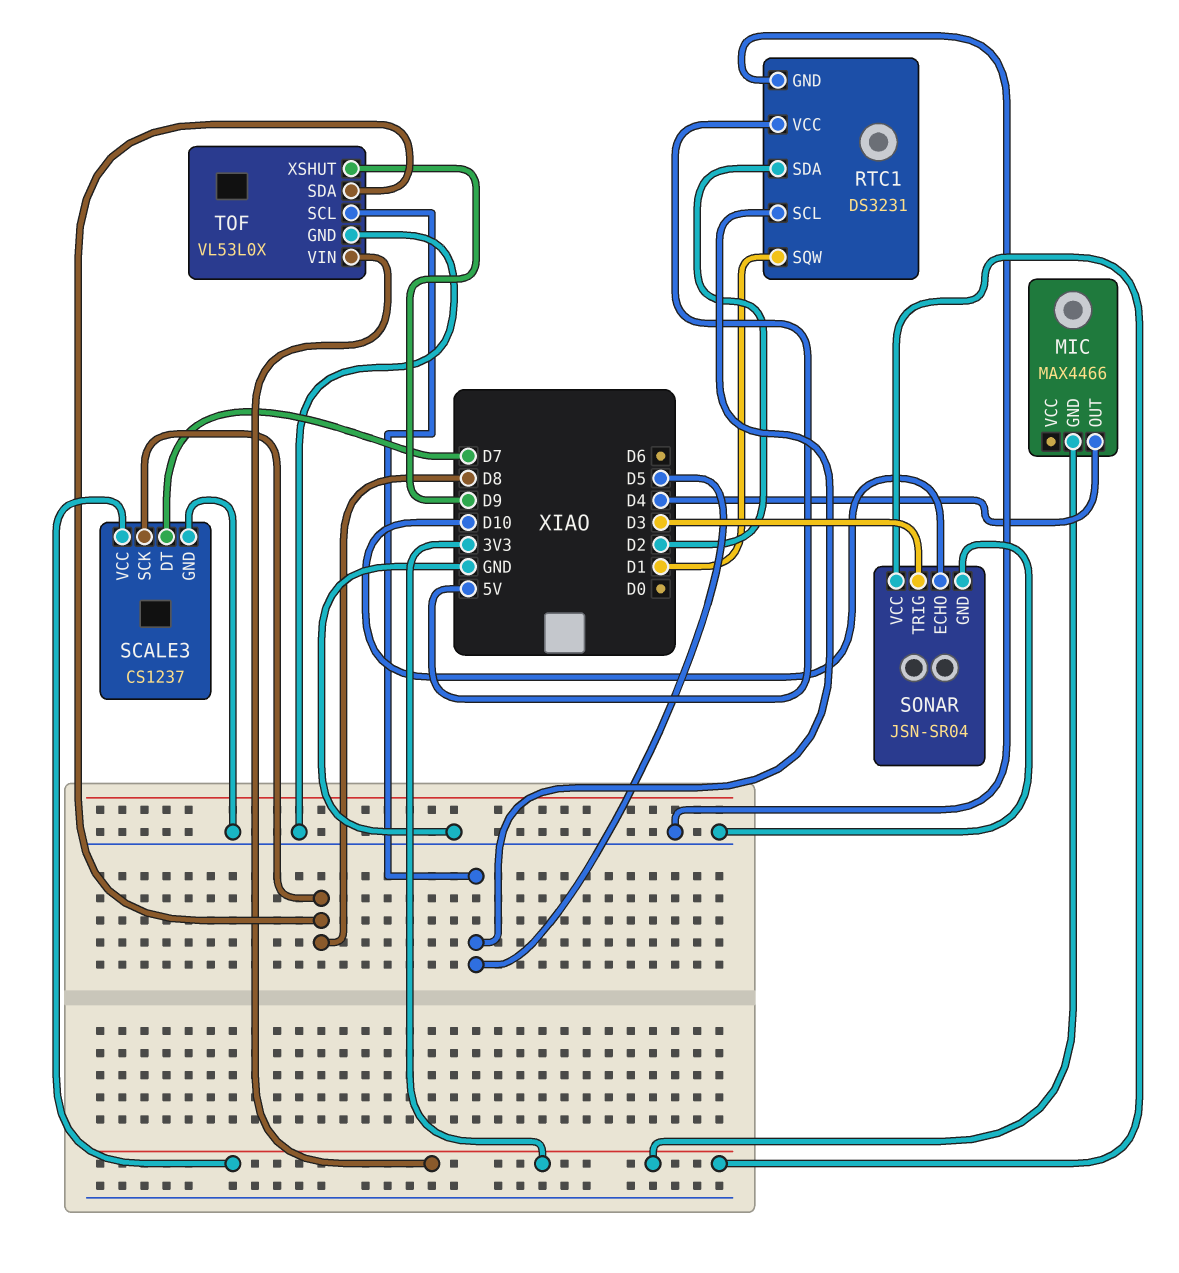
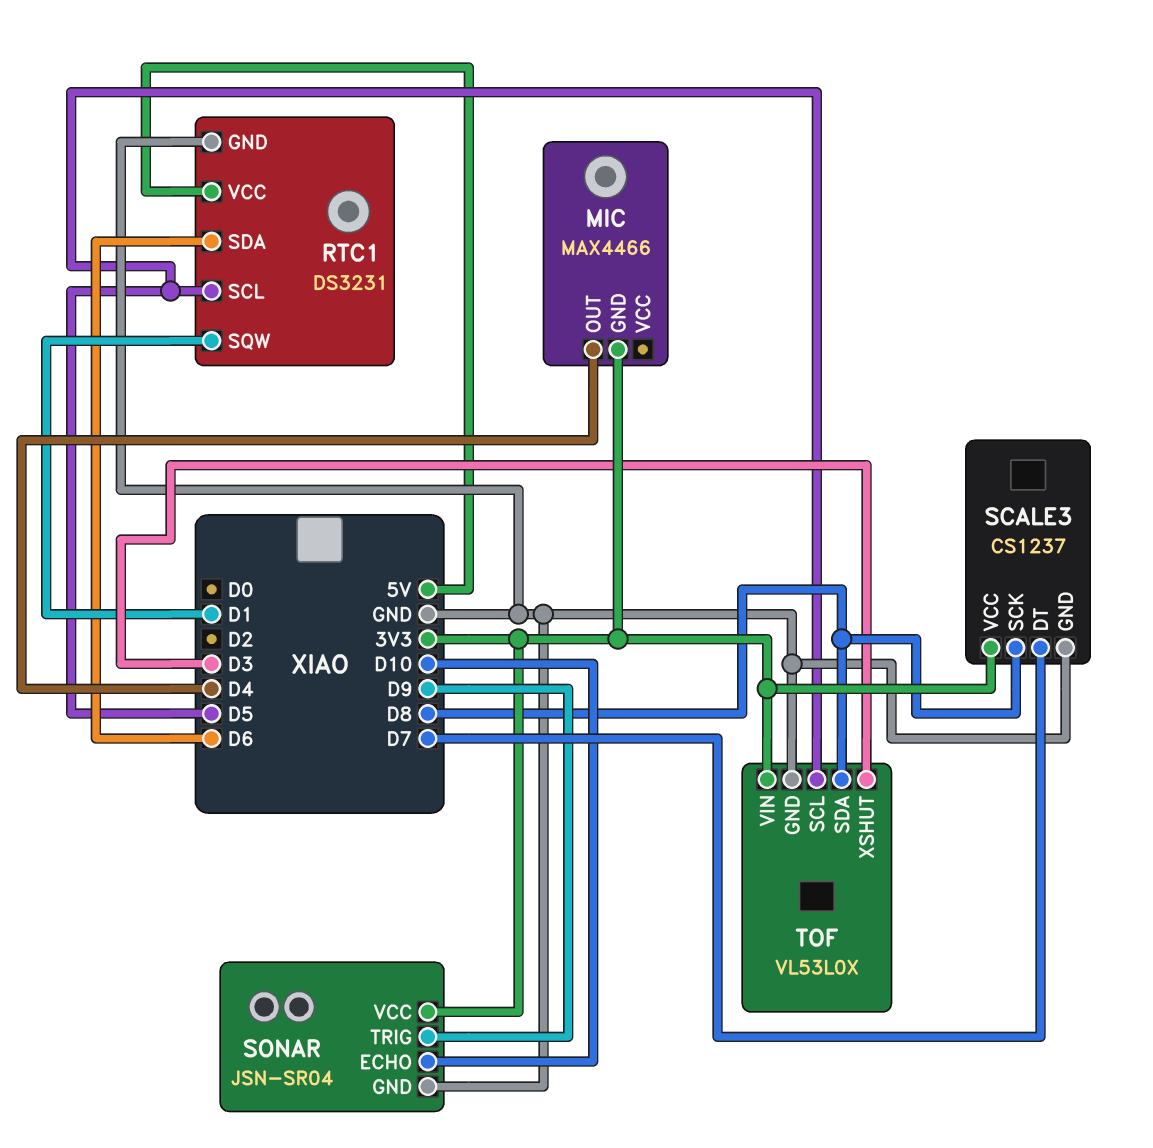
RTC1 pin SDA: D2 -> D6
SONAR pin TRIG: D3 -> D9
TOF pin XSHUT: D9 -> D3

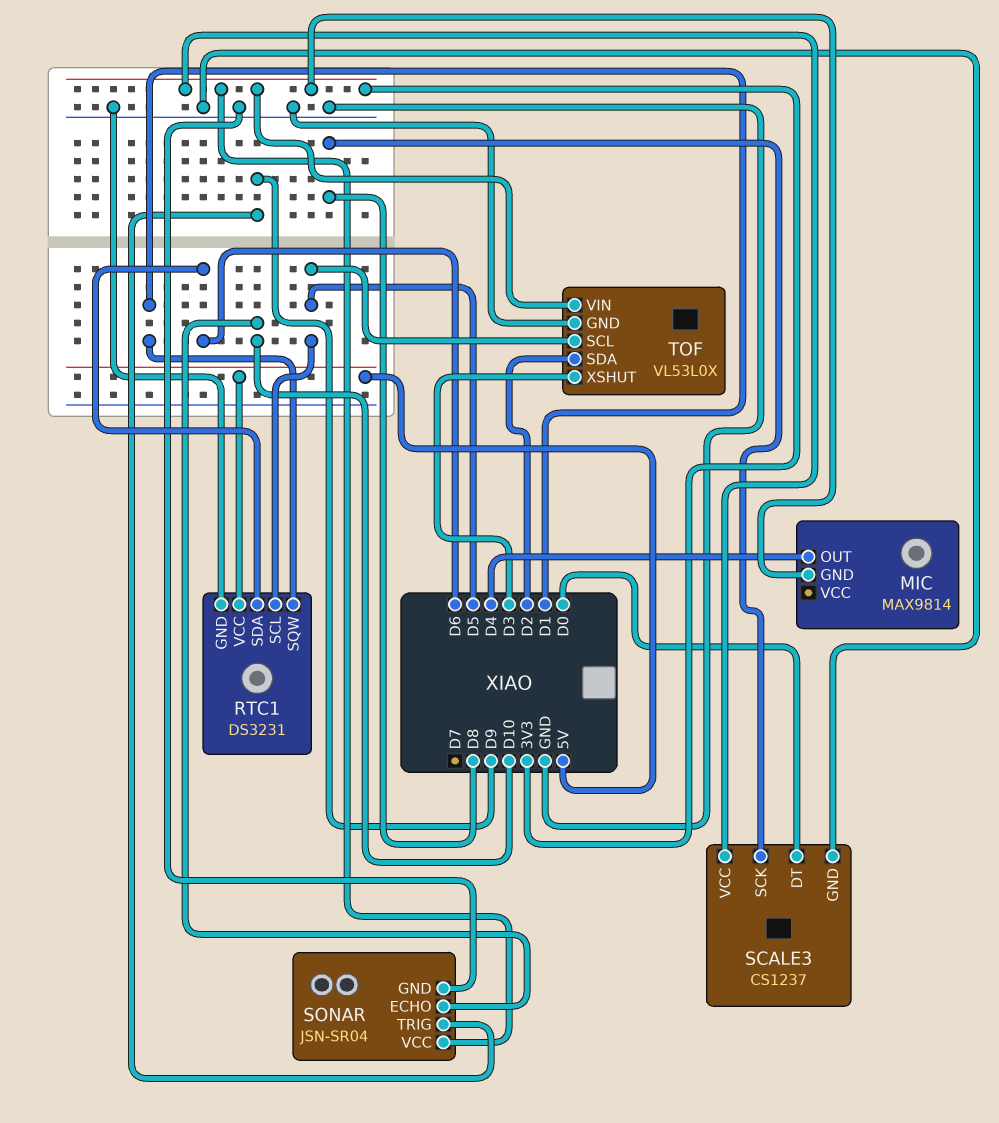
MIC: MAX4466 -> MAX9814
SCALE3 pin DT: D7 -> D0
TOF pin SDA: D8 -> D2

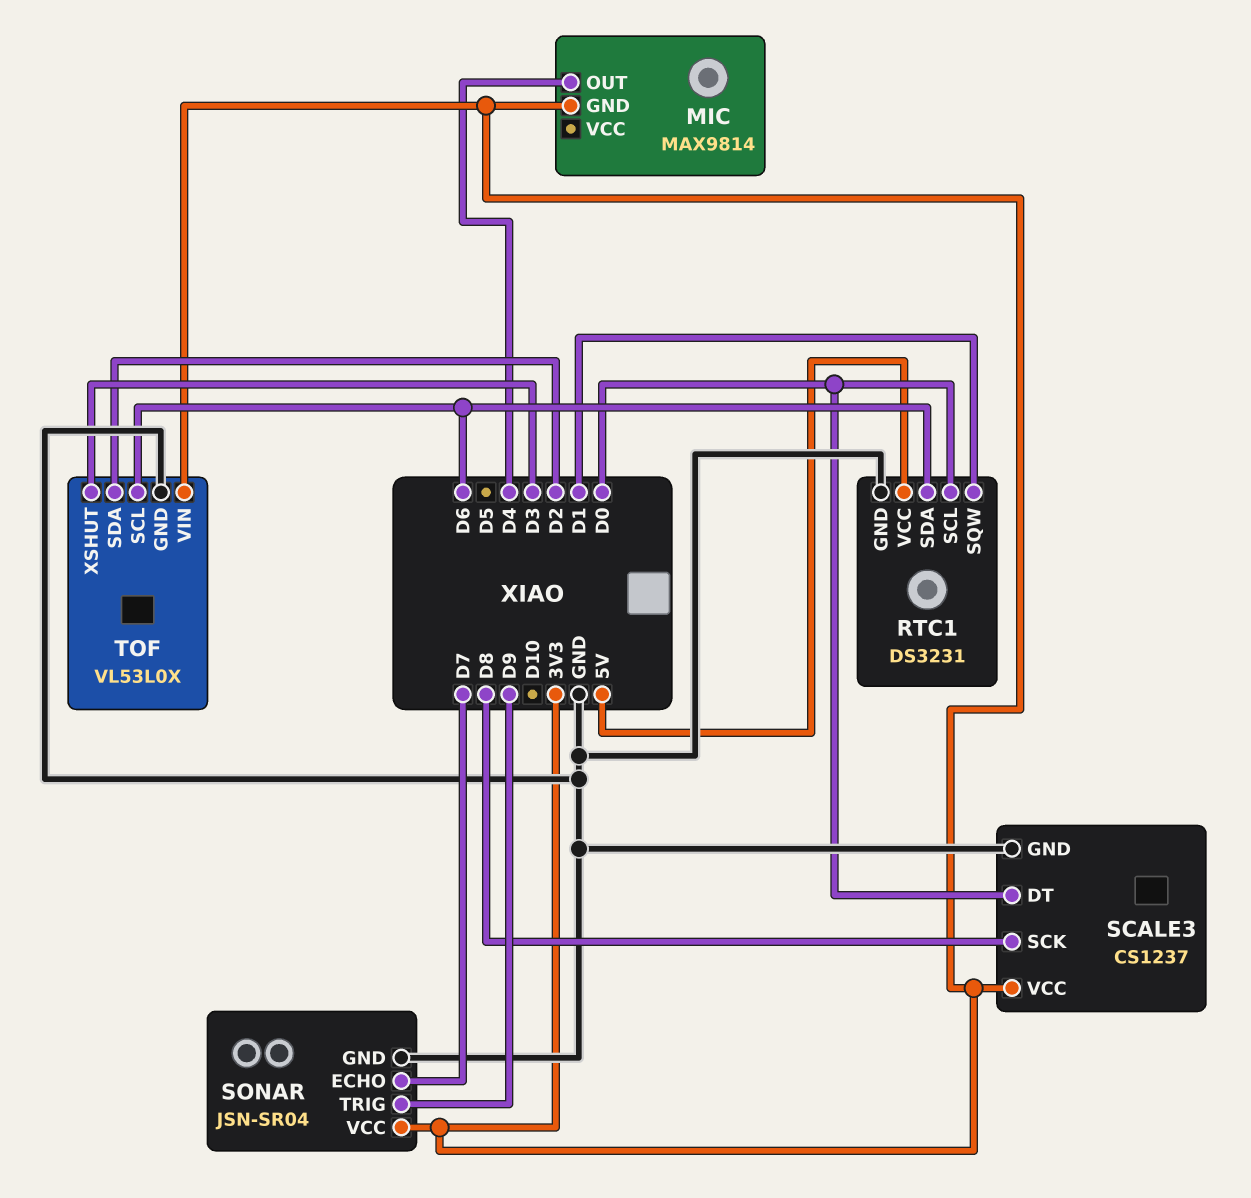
RTC1 pin SCL: D5 -> D0
SONAR pin ECHO: D10 -> D7
TOF pin SCL: D5 -> D6

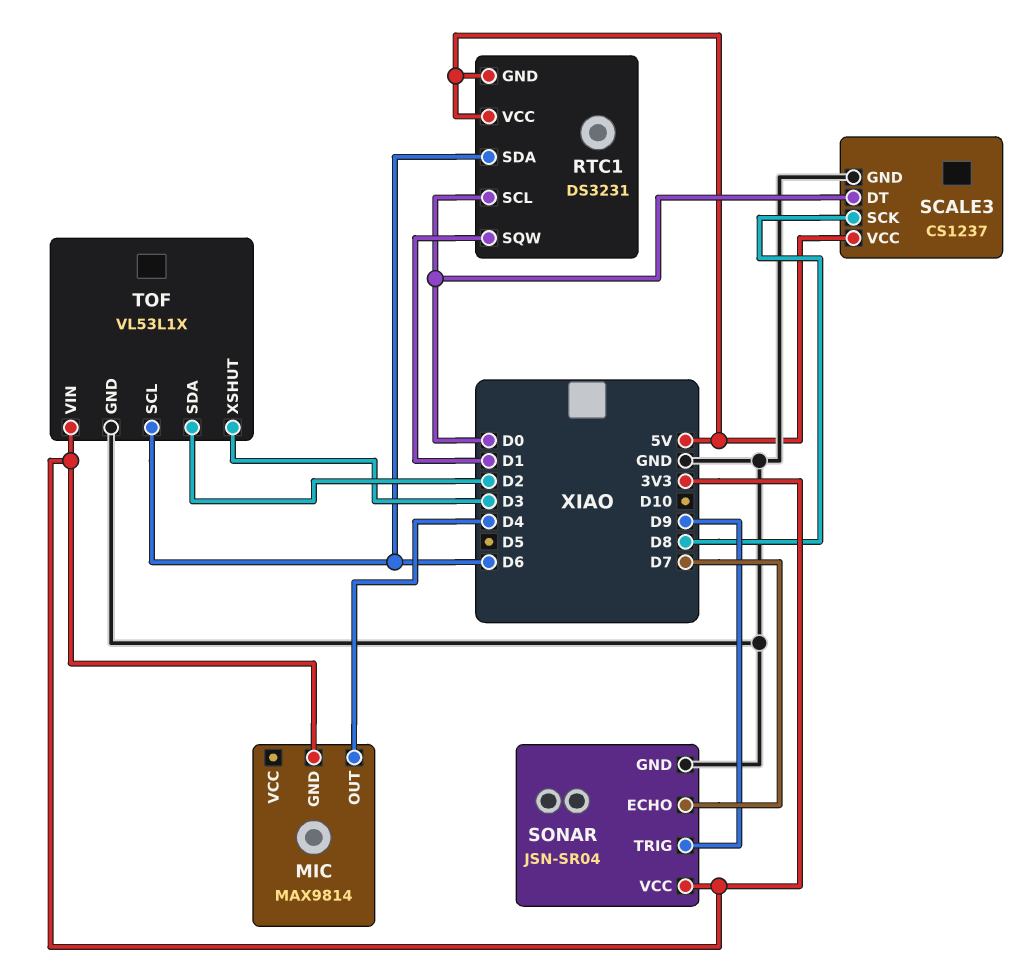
RTC1 pin GND: GND -> 5V
SCALE3 pin VCC: 3V3 -> 5V
TOF: VL53L0X -> VL53L1X

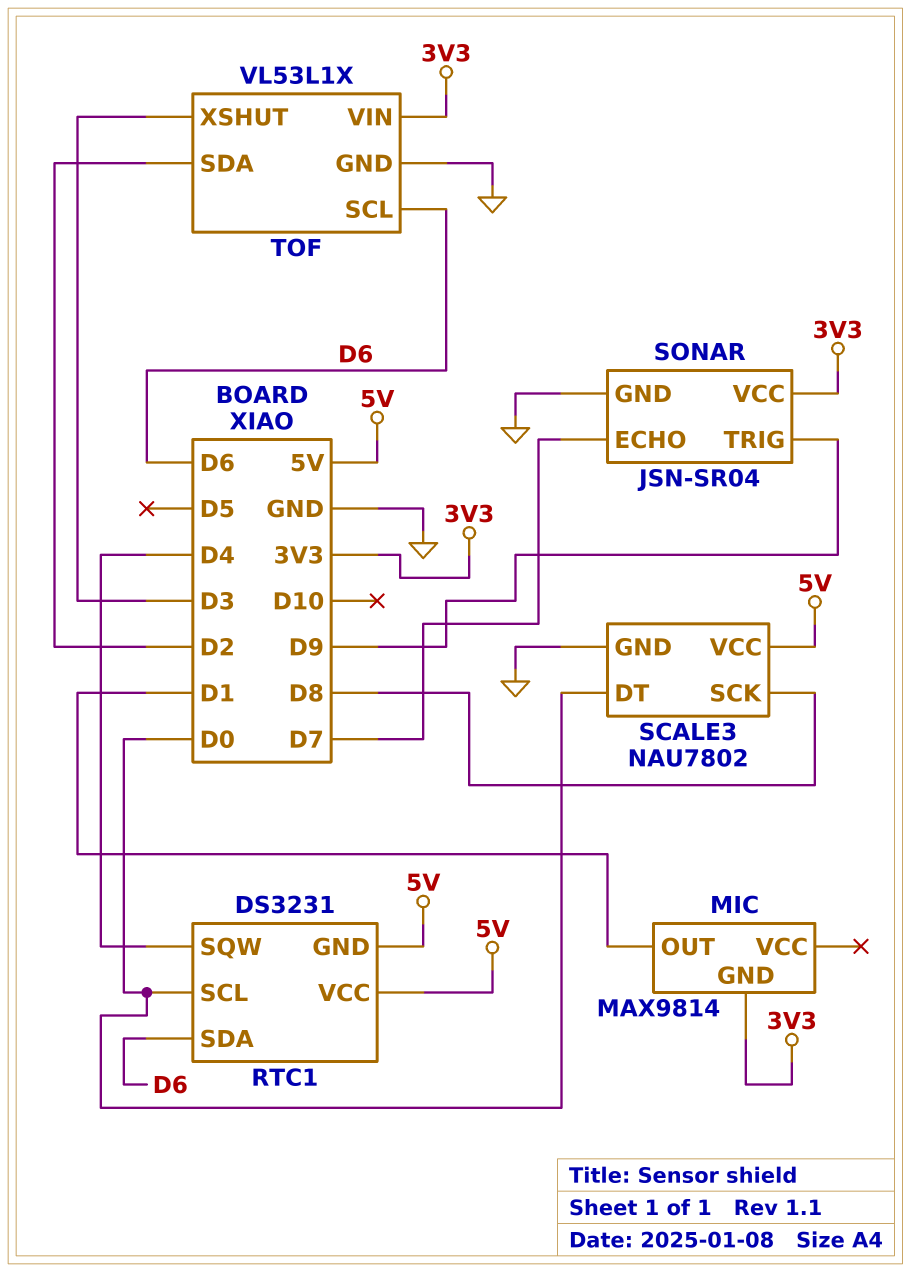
MIC pin OUT: D4 -> D1
RTC1 pin SQW: D1 -> D4
SCALE3: CS1237 -> NAU7802

